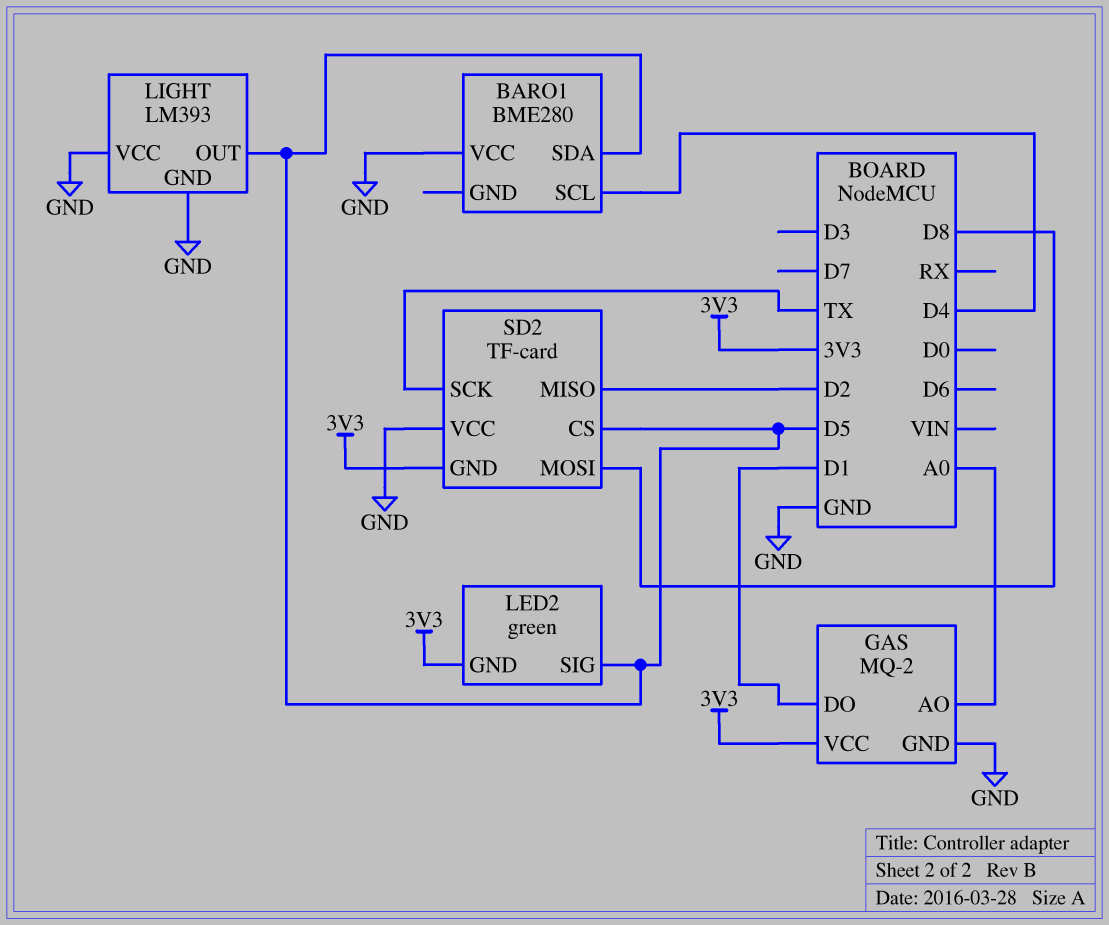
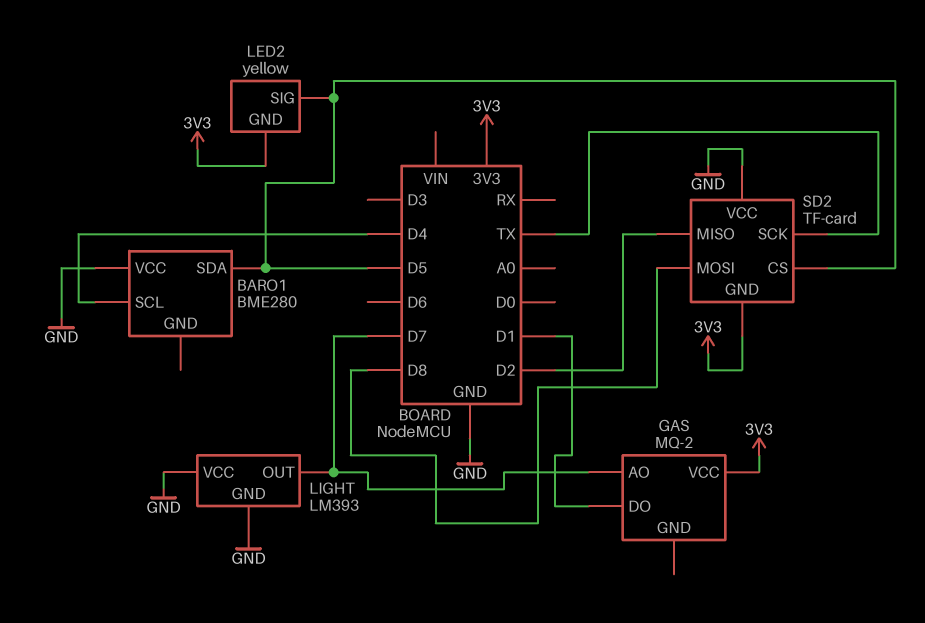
GAS pin AO: A0 -> D7
GAS pin GND: GND -> none
LED2: green -> yellow
LIGHT pin OUT: D5 -> D7

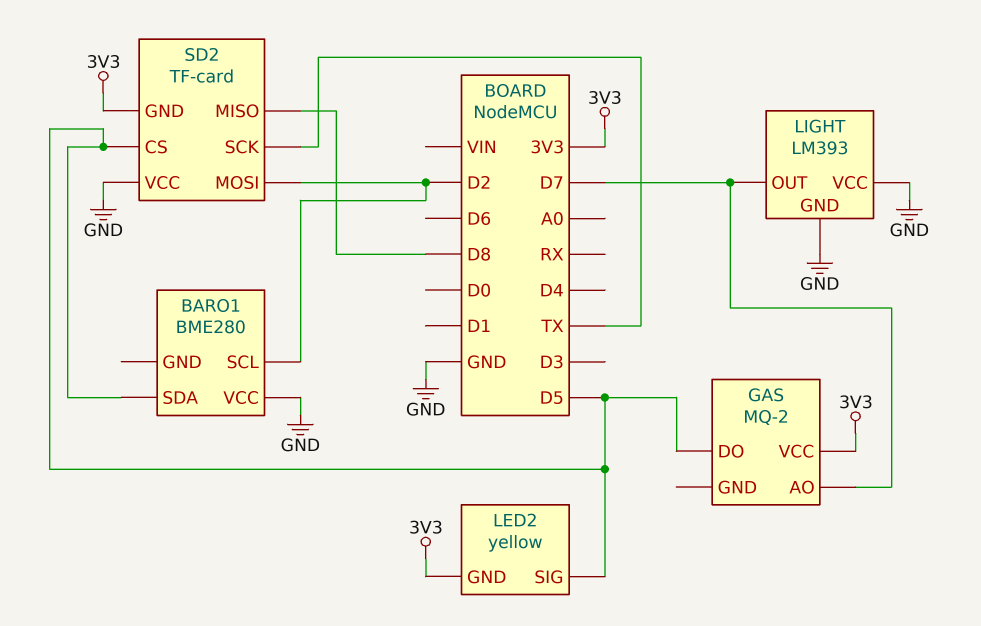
BARO1 pin SCL: D4 -> D2
GAS pin DO: D1 -> D5
SD2 pin MISO: D2 -> D8
SD2 pin MOSI: D8 -> D2

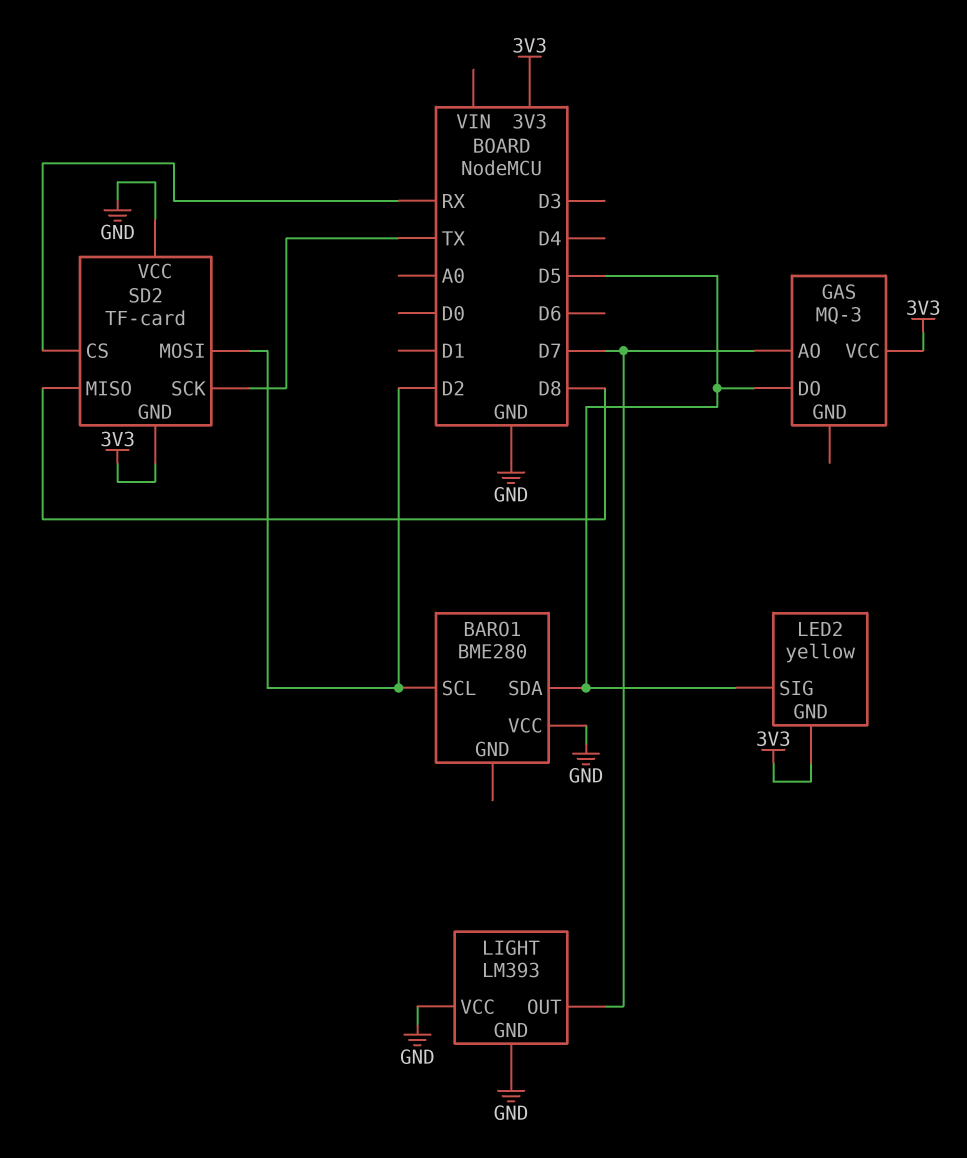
GAS: MQ-2 -> MQ-3
SD2 pin CS: D5 -> RX

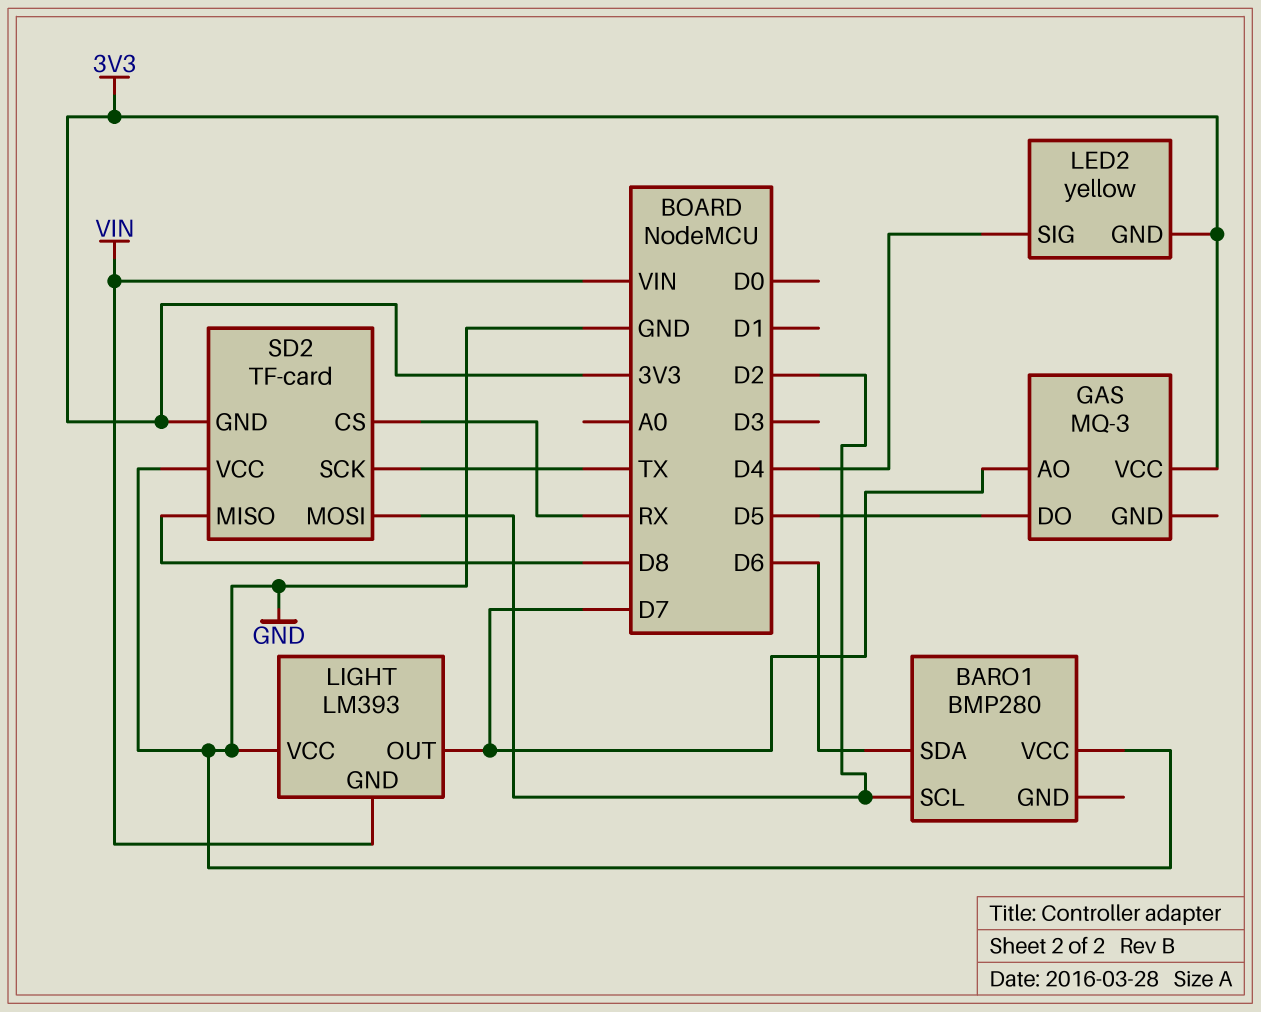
BARO1: BME280 -> BMP280
BARO1 pin SDA: D5 -> D6
LED2 pin SIG: D5 -> D4
LIGHT pin GND: GND -> VIN

